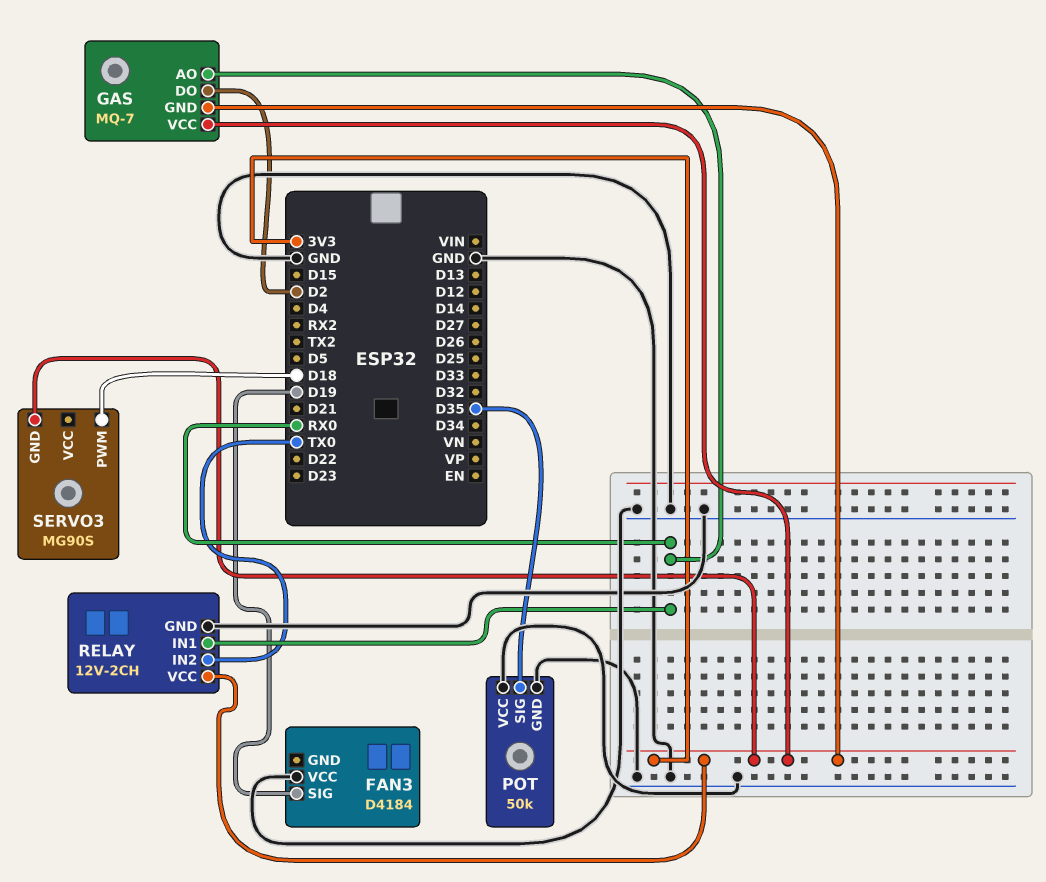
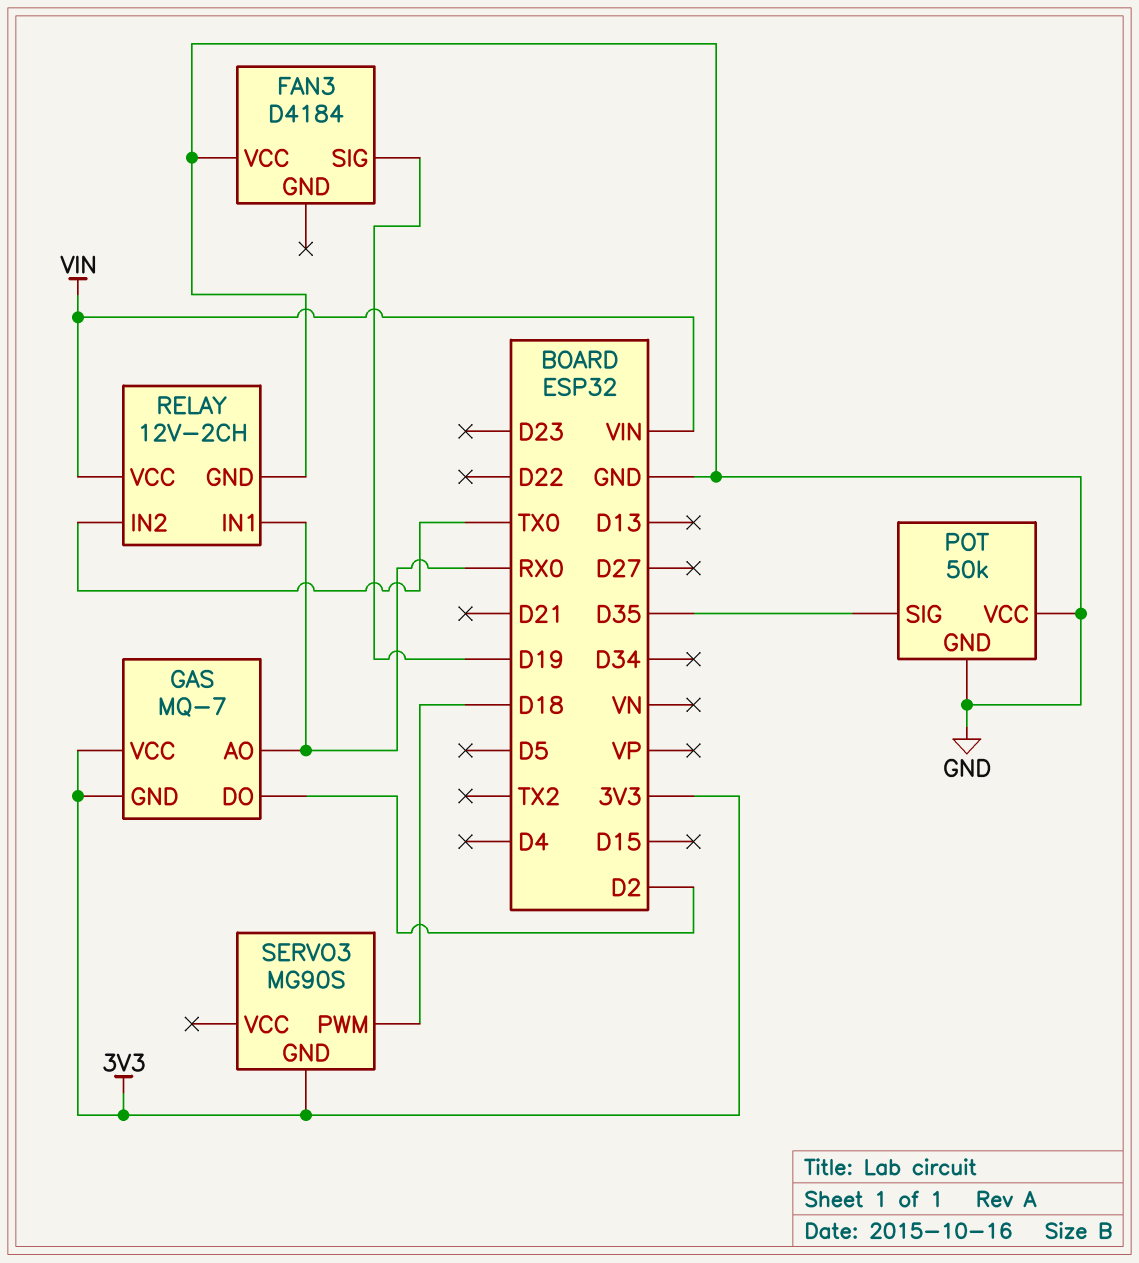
RELAY pin VCC: 3V3 -> VIN

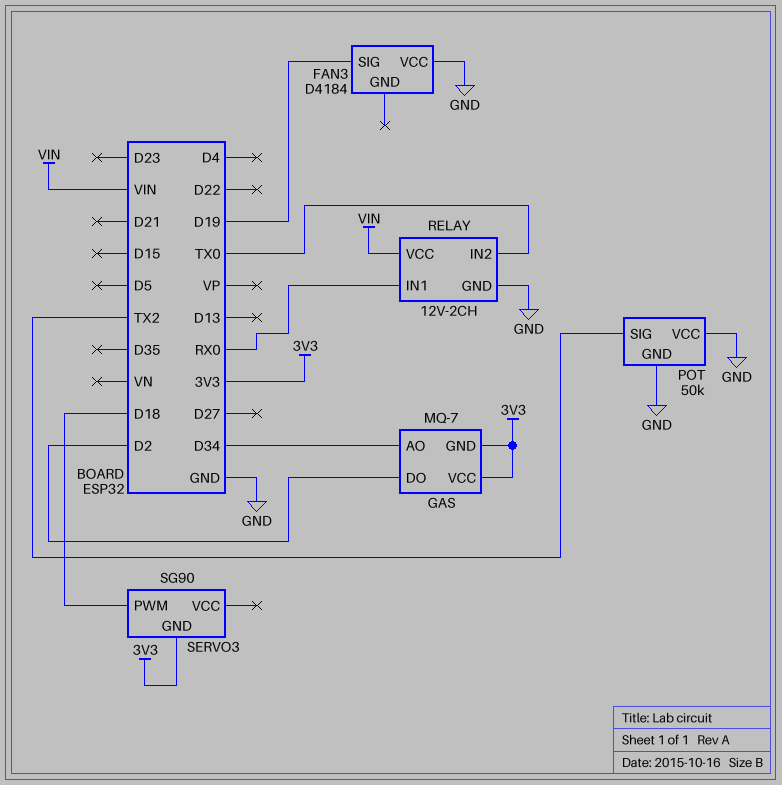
GAS pin AO: RX0 -> D34
POT pin SIG: D35 -> TX2
SERVO3: MG90S -> SG90

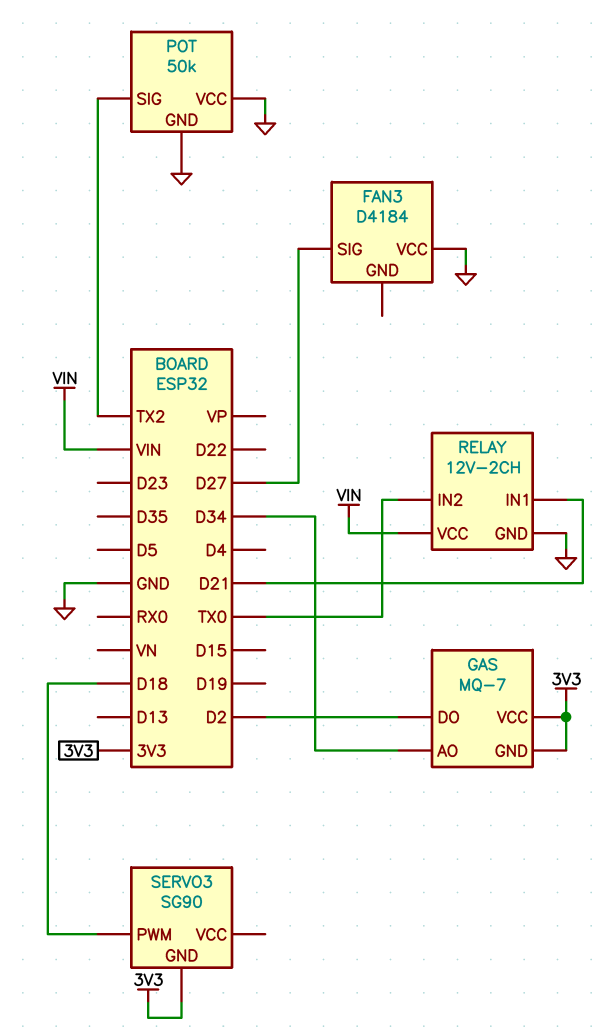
FAN3 pin SIG: D19 -> D27
RELAY pin IN1: RX0 -> D21

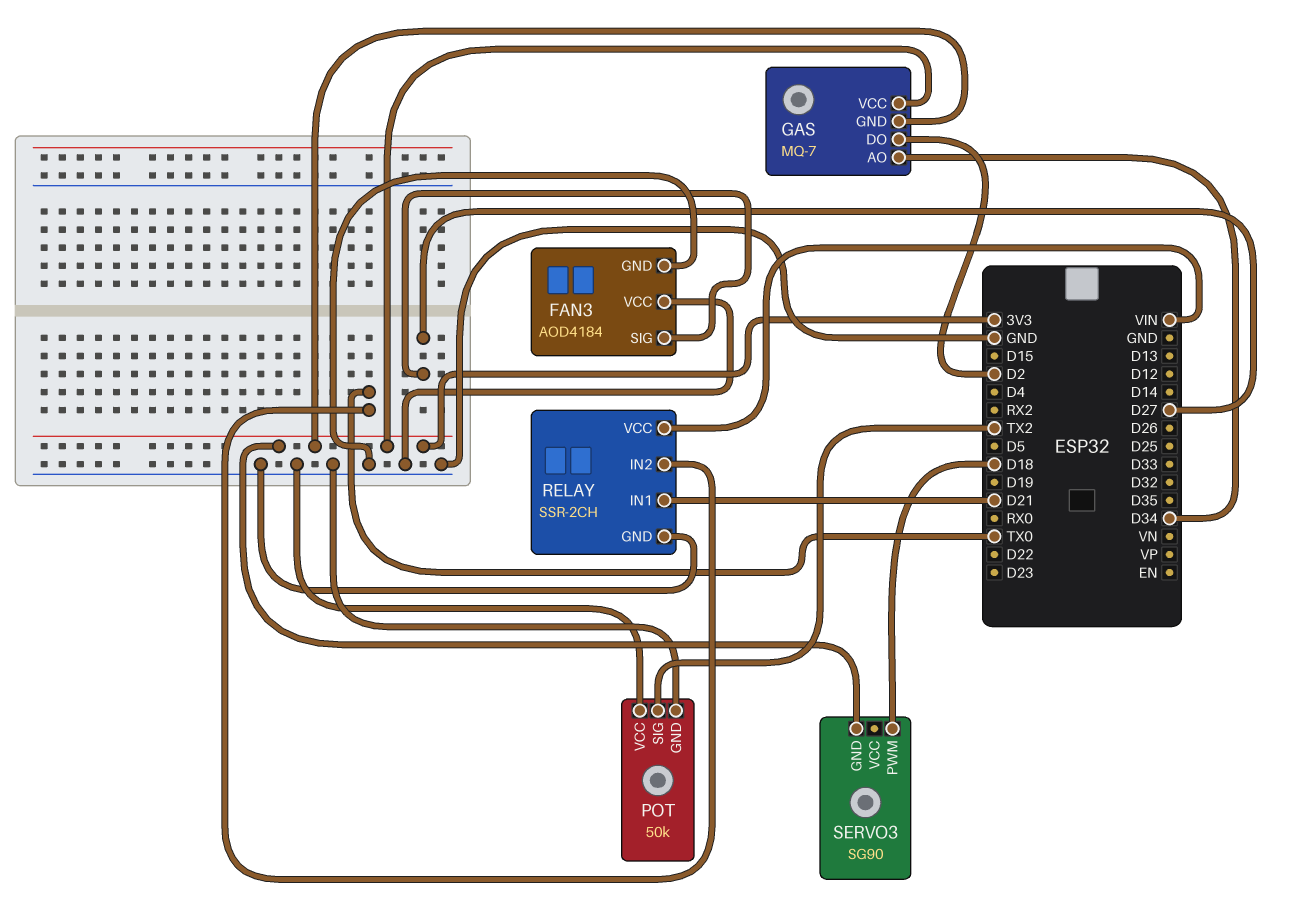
FAN3: D4184 -> AOD4184
FAN3 pin GND: none -> GND
RELAY: 12V-2CH -> SSR-2CH

